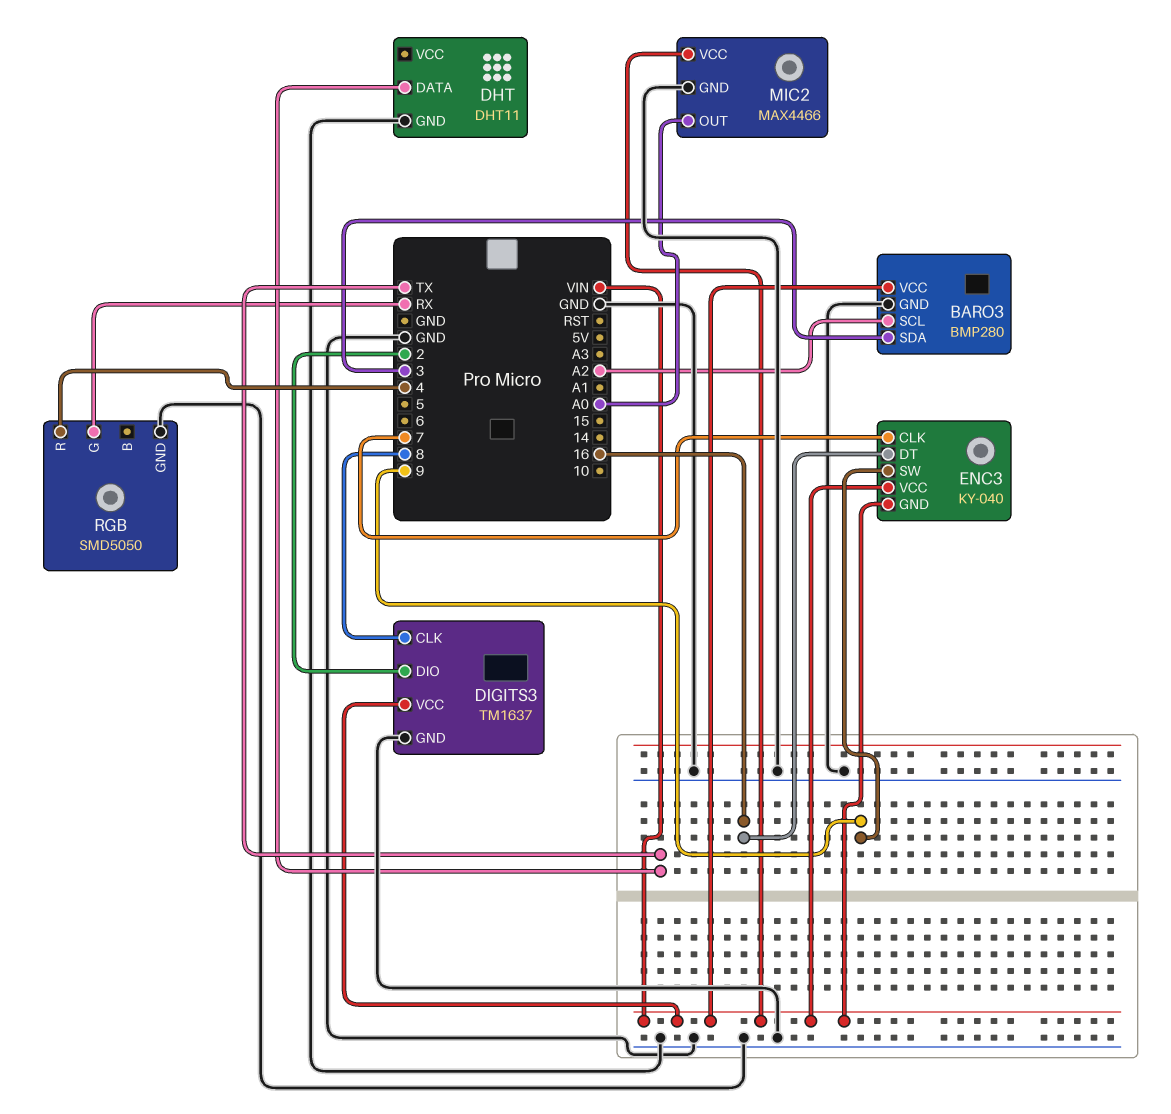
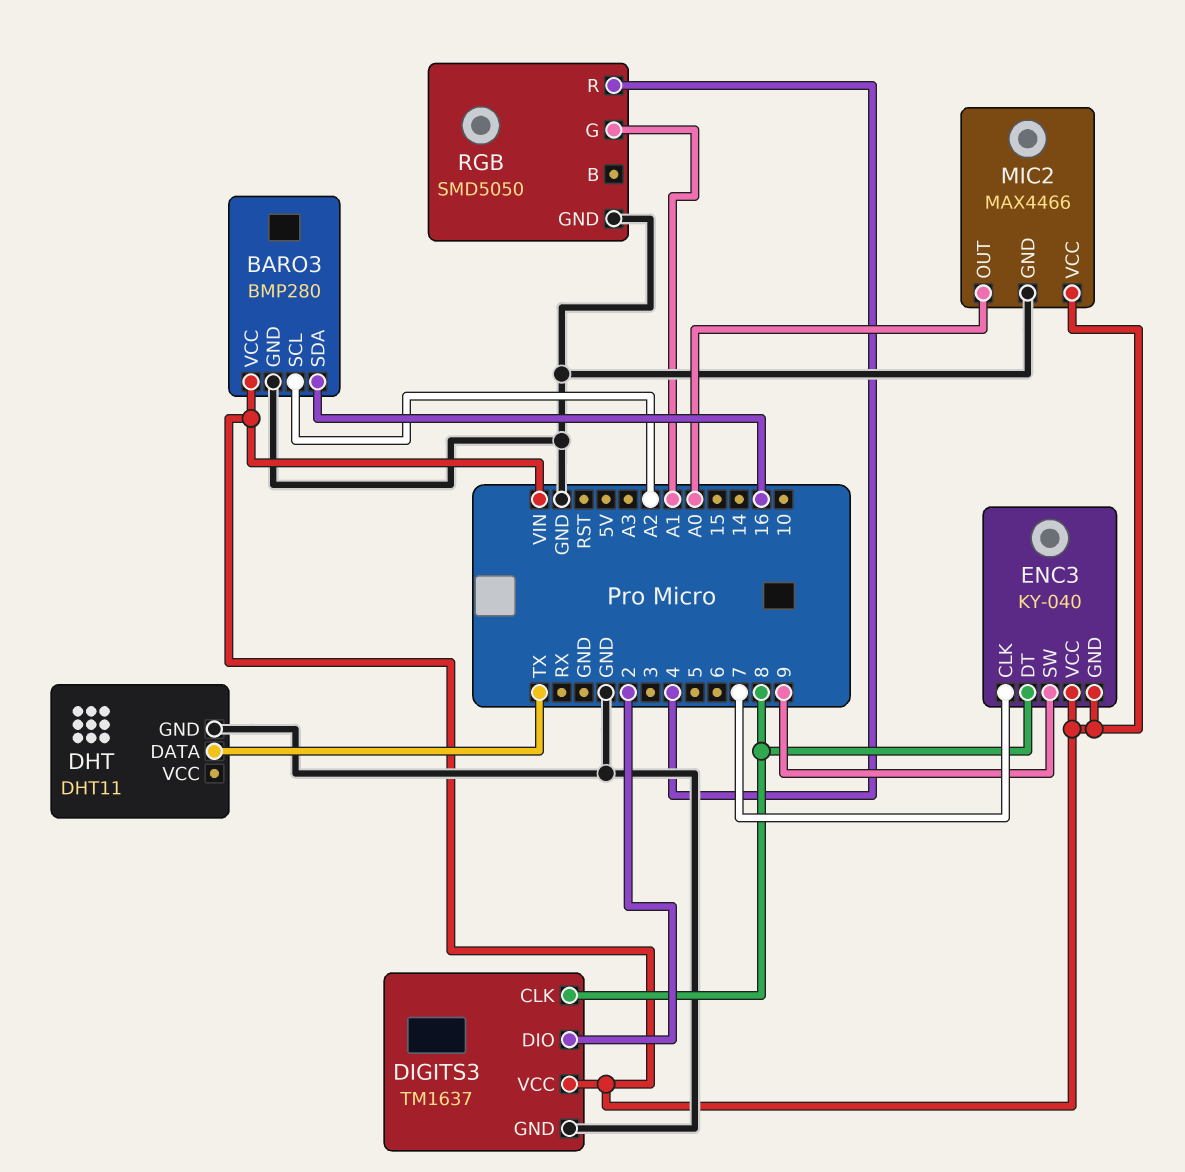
BARO3 pin SDA: 3 -> 16
ENC3 pin DT: 16 -> 8
RGB pin G: RX -> A1

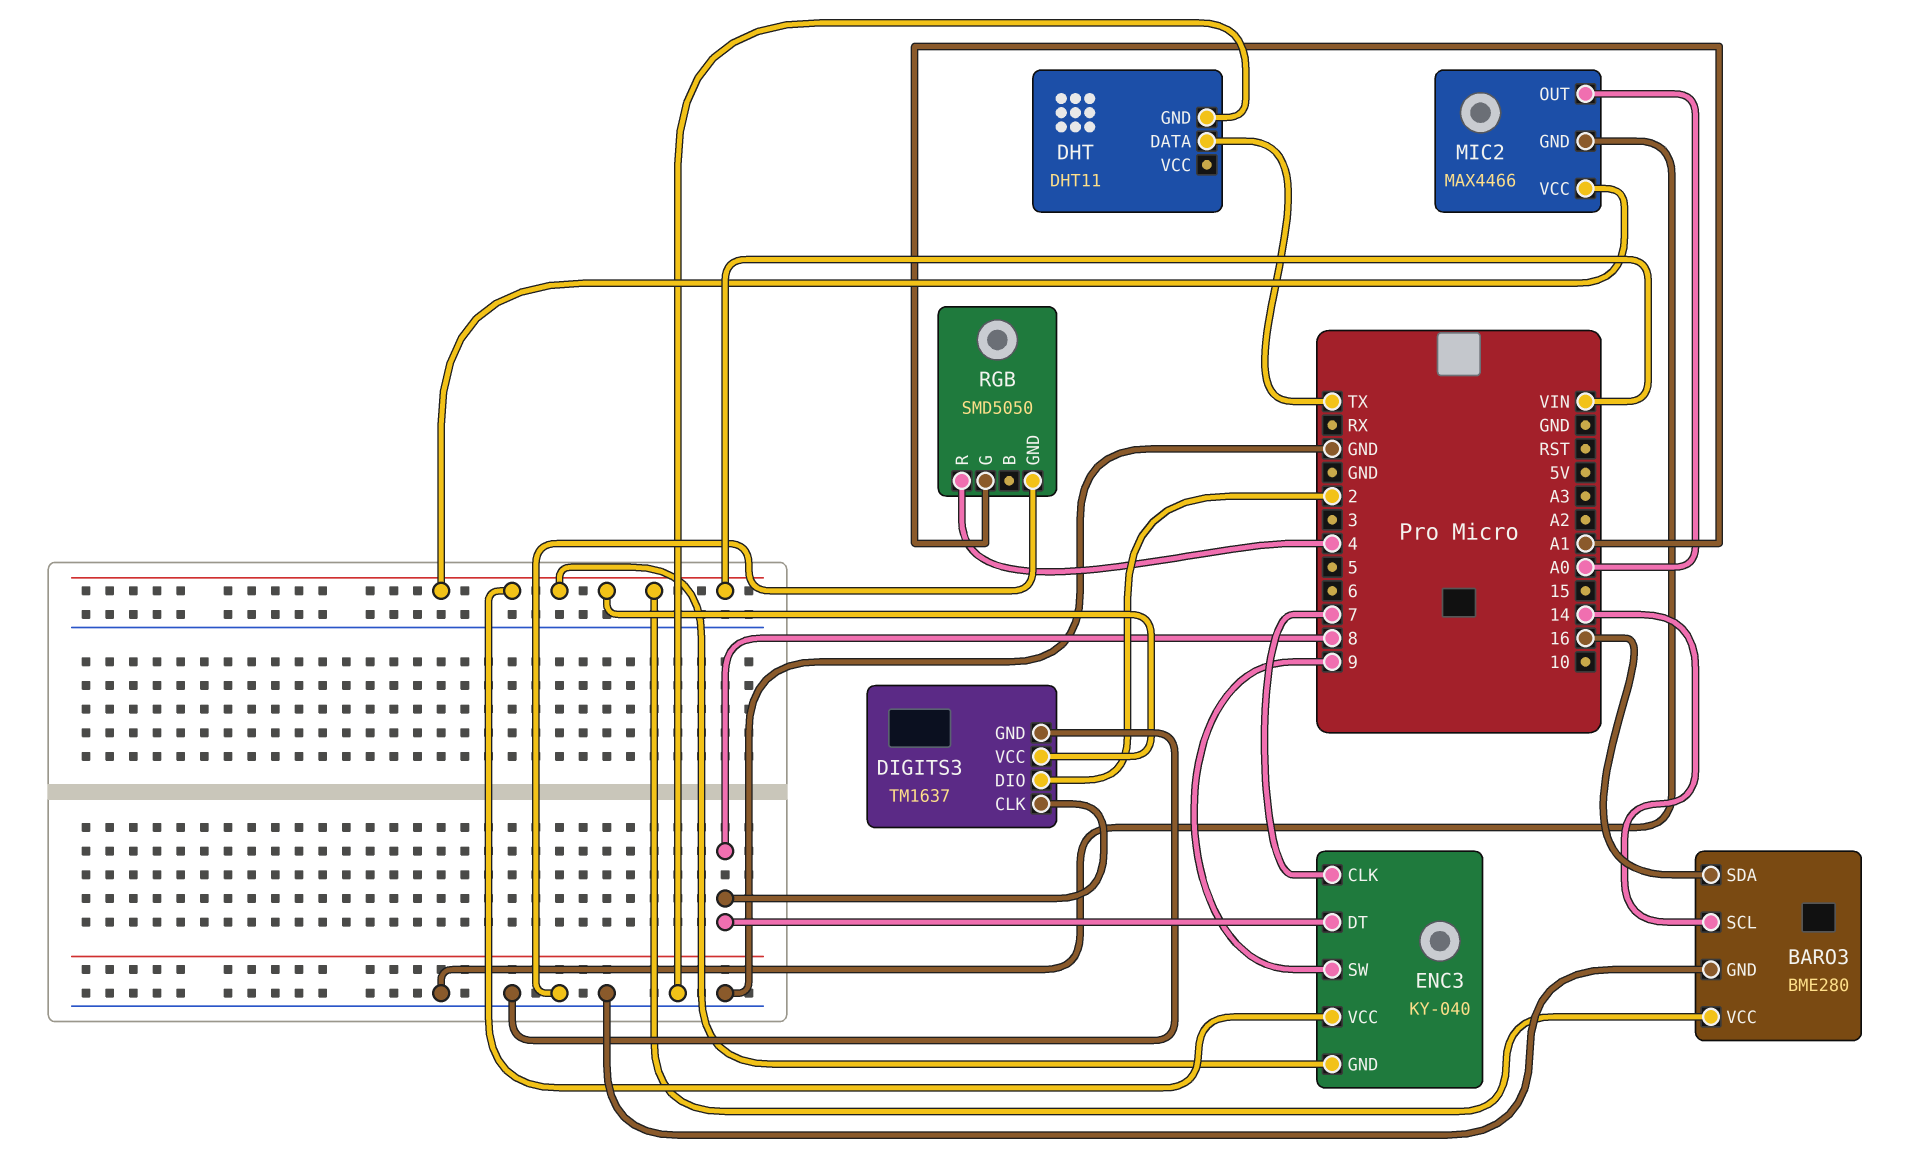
BARO3: BMP280 -> BME280
BARO3 pin SCL: A2 -> 14

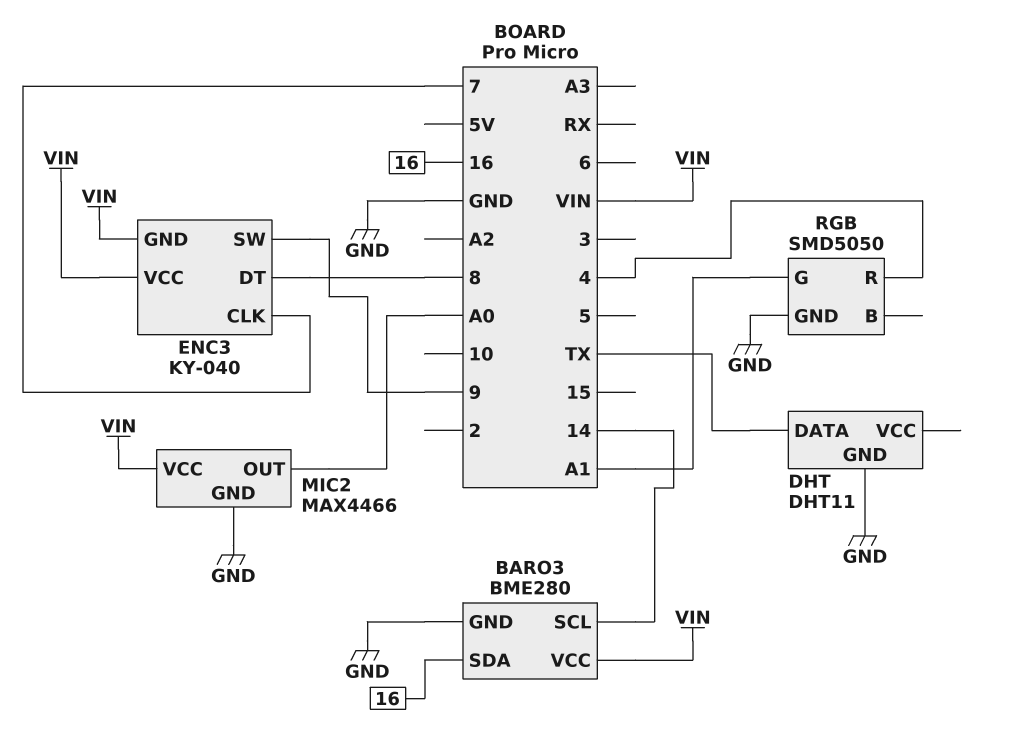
DIGITS3: TM1637 -> none
DIGITS3 pin CLK: 8 -> none
DIGITS3 pin DIO: 2 -> none
DIGITS3 pin GND: GND -> none
DIGITS3 pin VCC: VIN -> none

